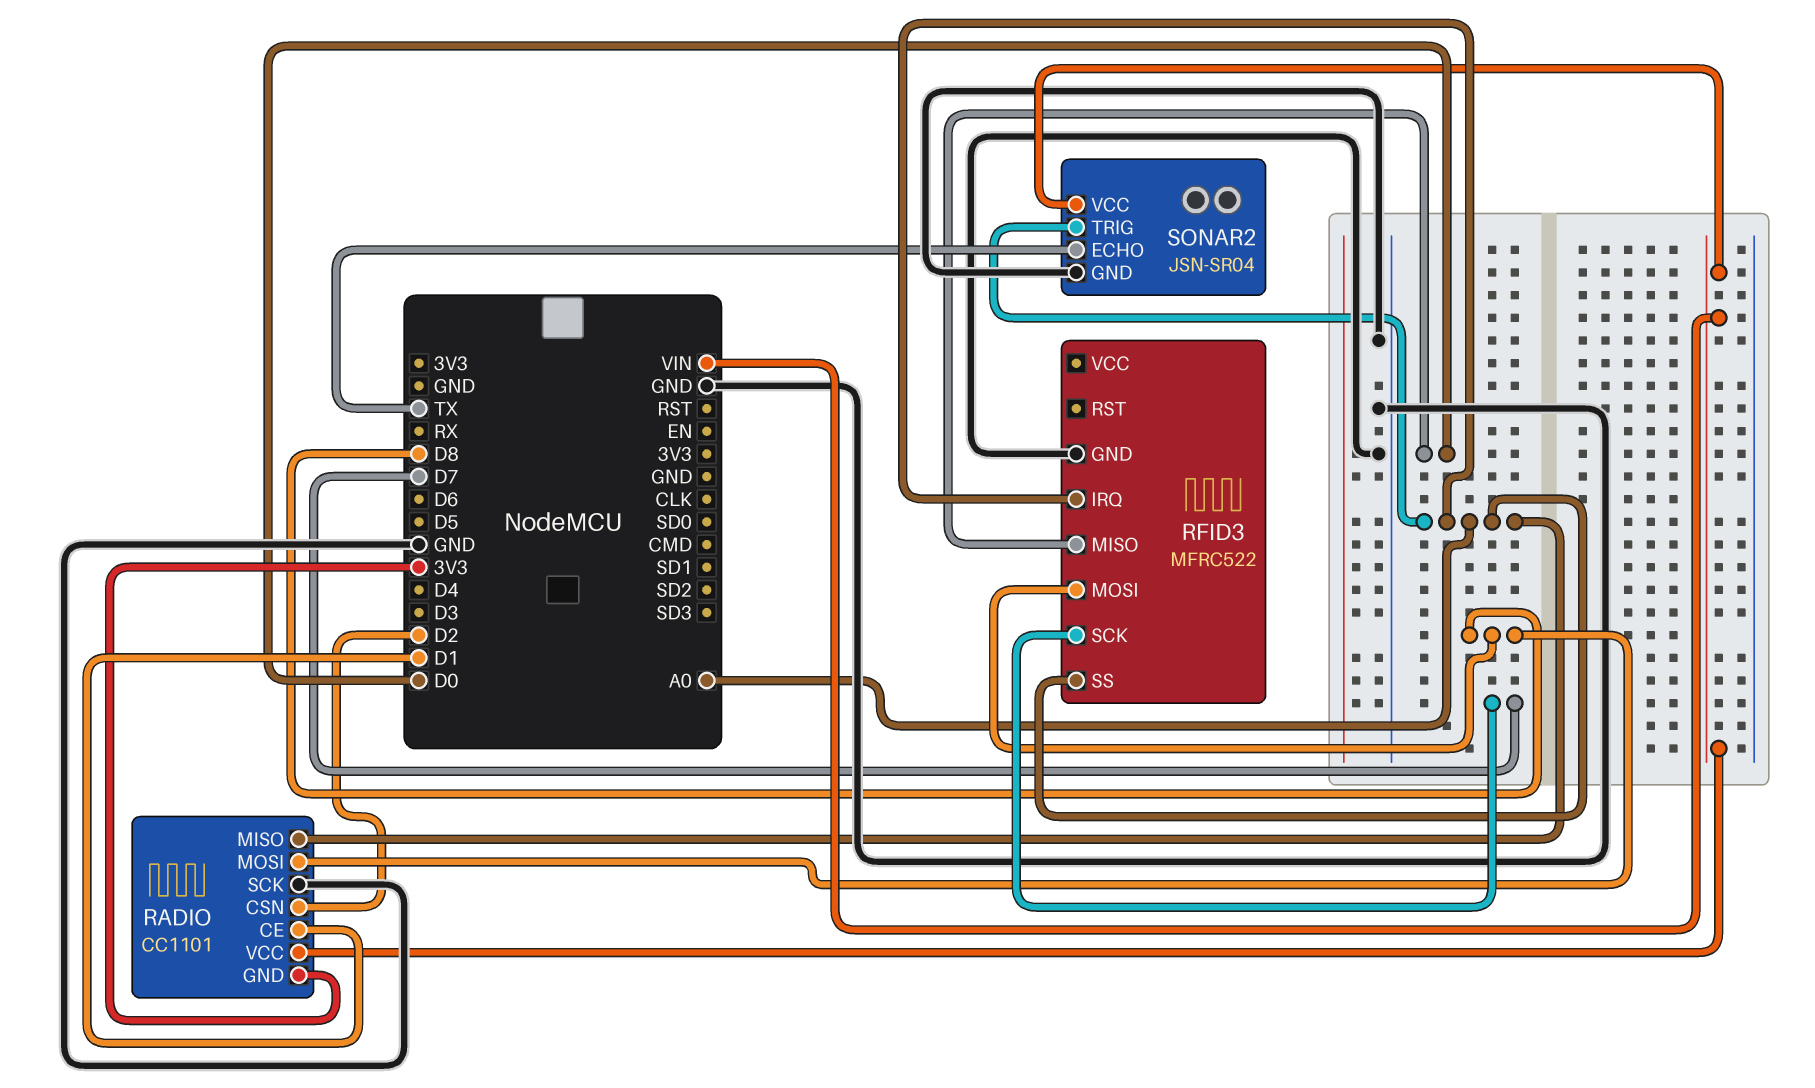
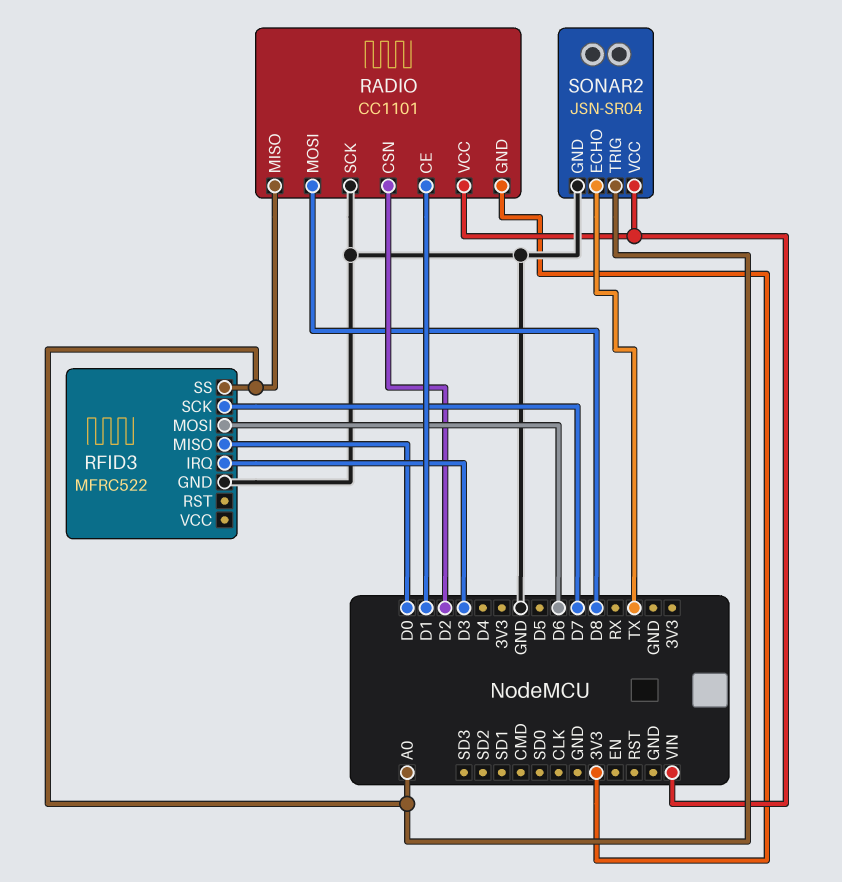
RFID3 pin IRQ: A0 -> D3
RFID3 pin MOSI: D8 -> D6

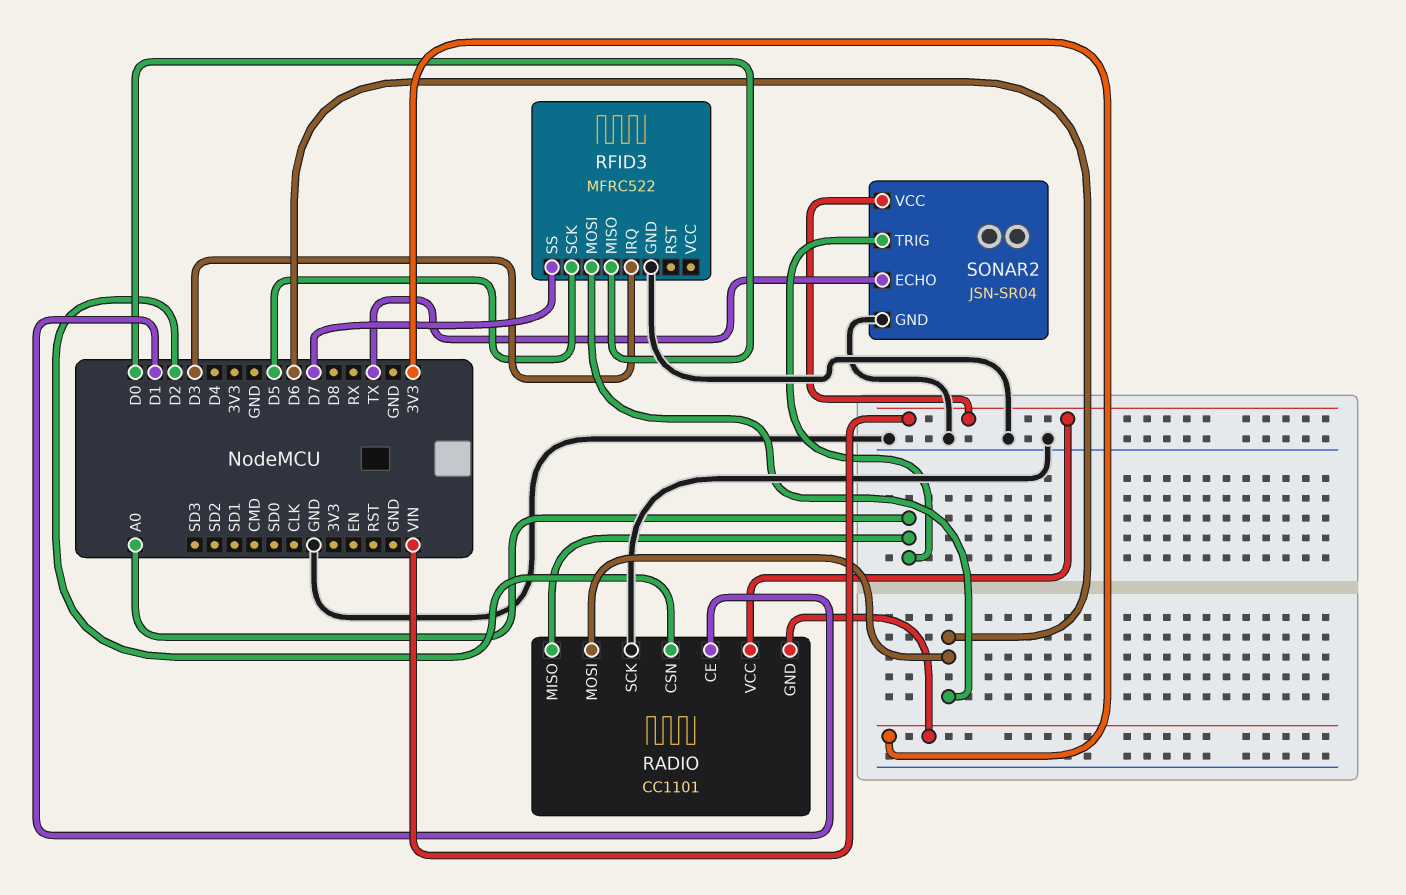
RADIO pin MOSI: D8 -> D6
RFID3 pin SCK: D7 -> D5
RFID3 pin SS: A0 -> D7

